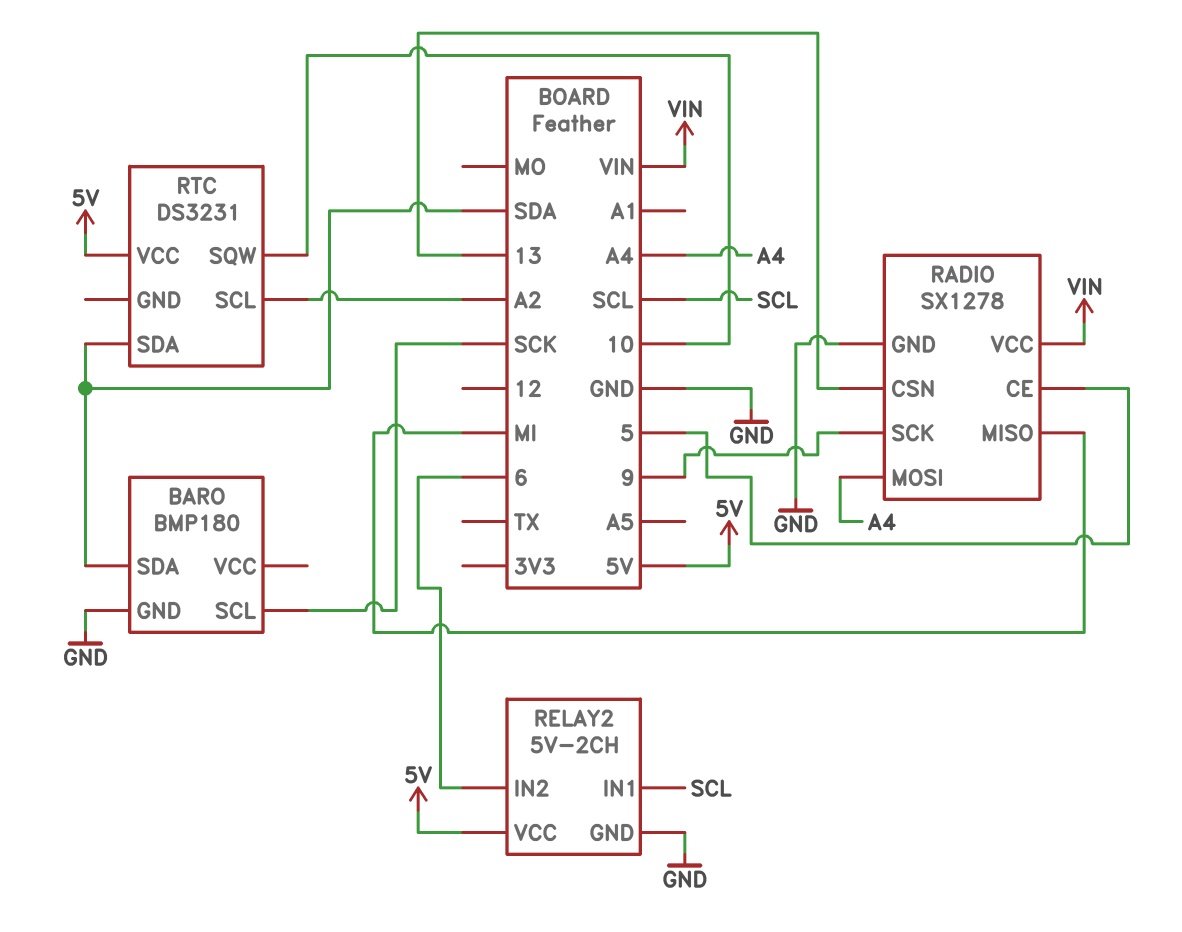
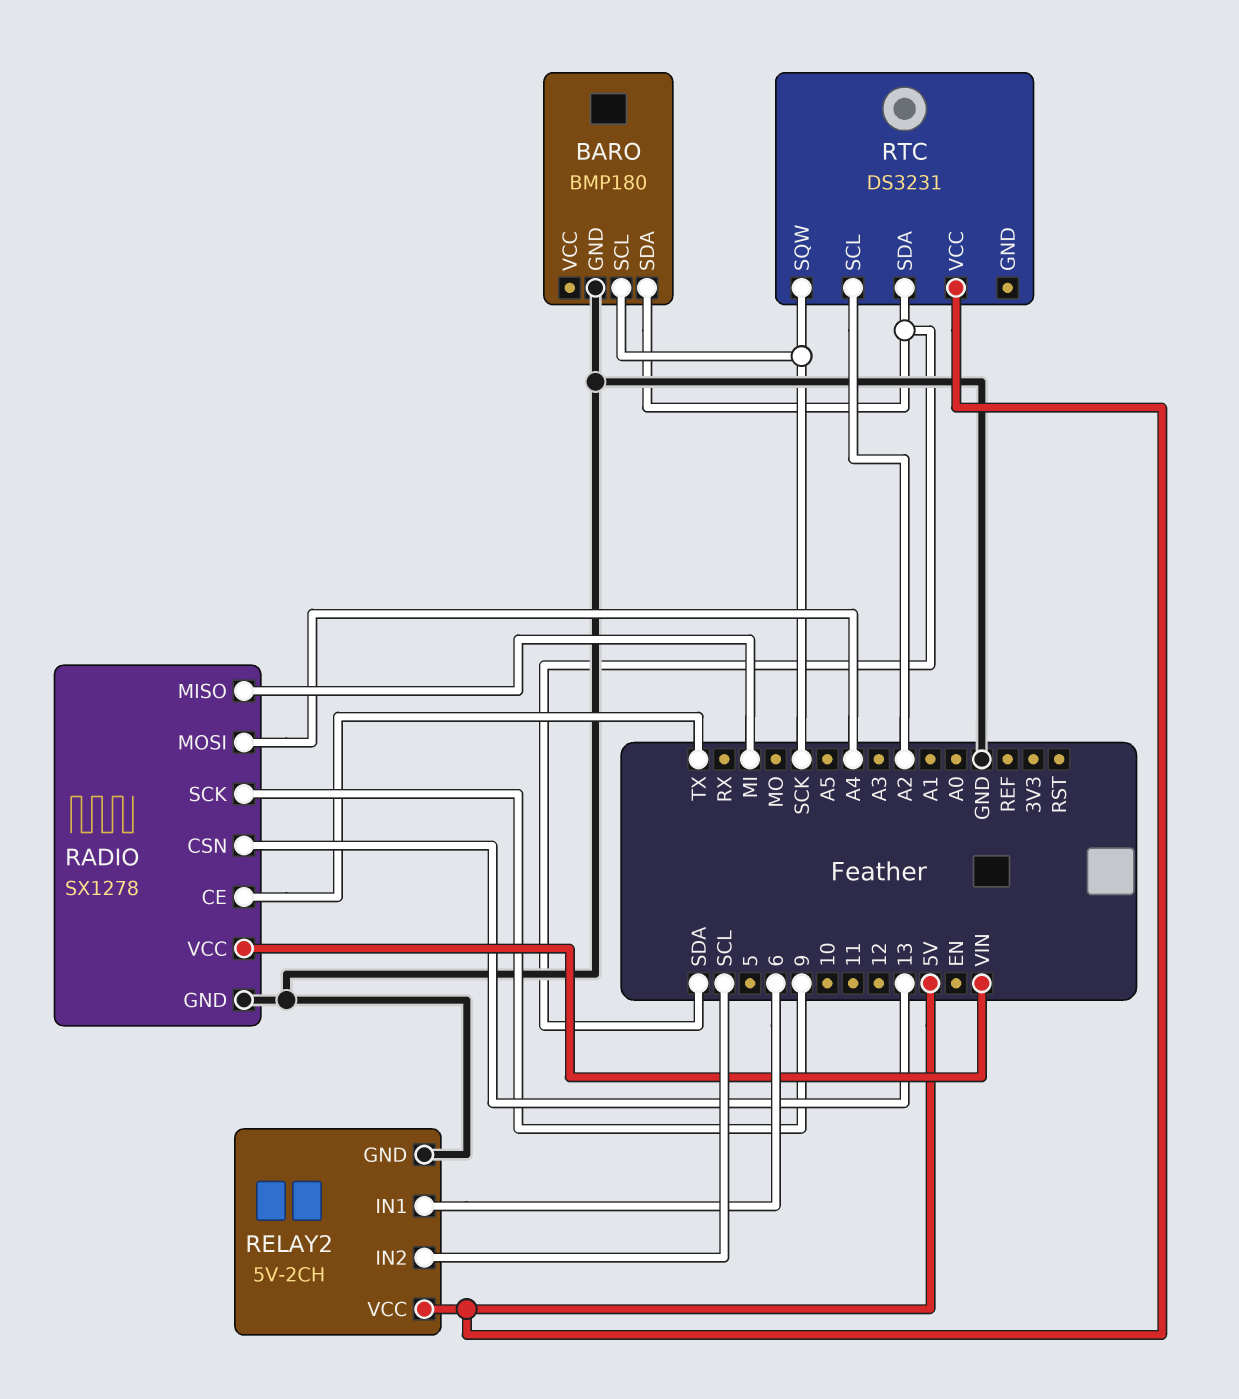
RADIO pin CE: 5 -> TX
RELAY2 pin IN1: SCL -> 6
RELAY2 pin IN2: 6 -> SCL
RTC pin SQW: 10 -> SCK

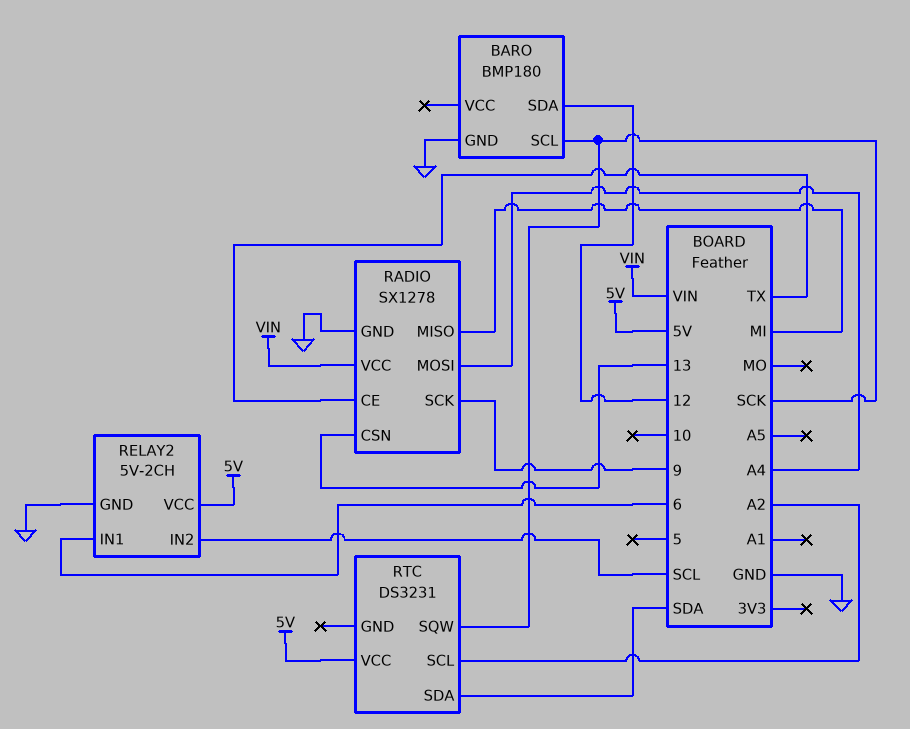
BARO pin SDA: SDA -> 12

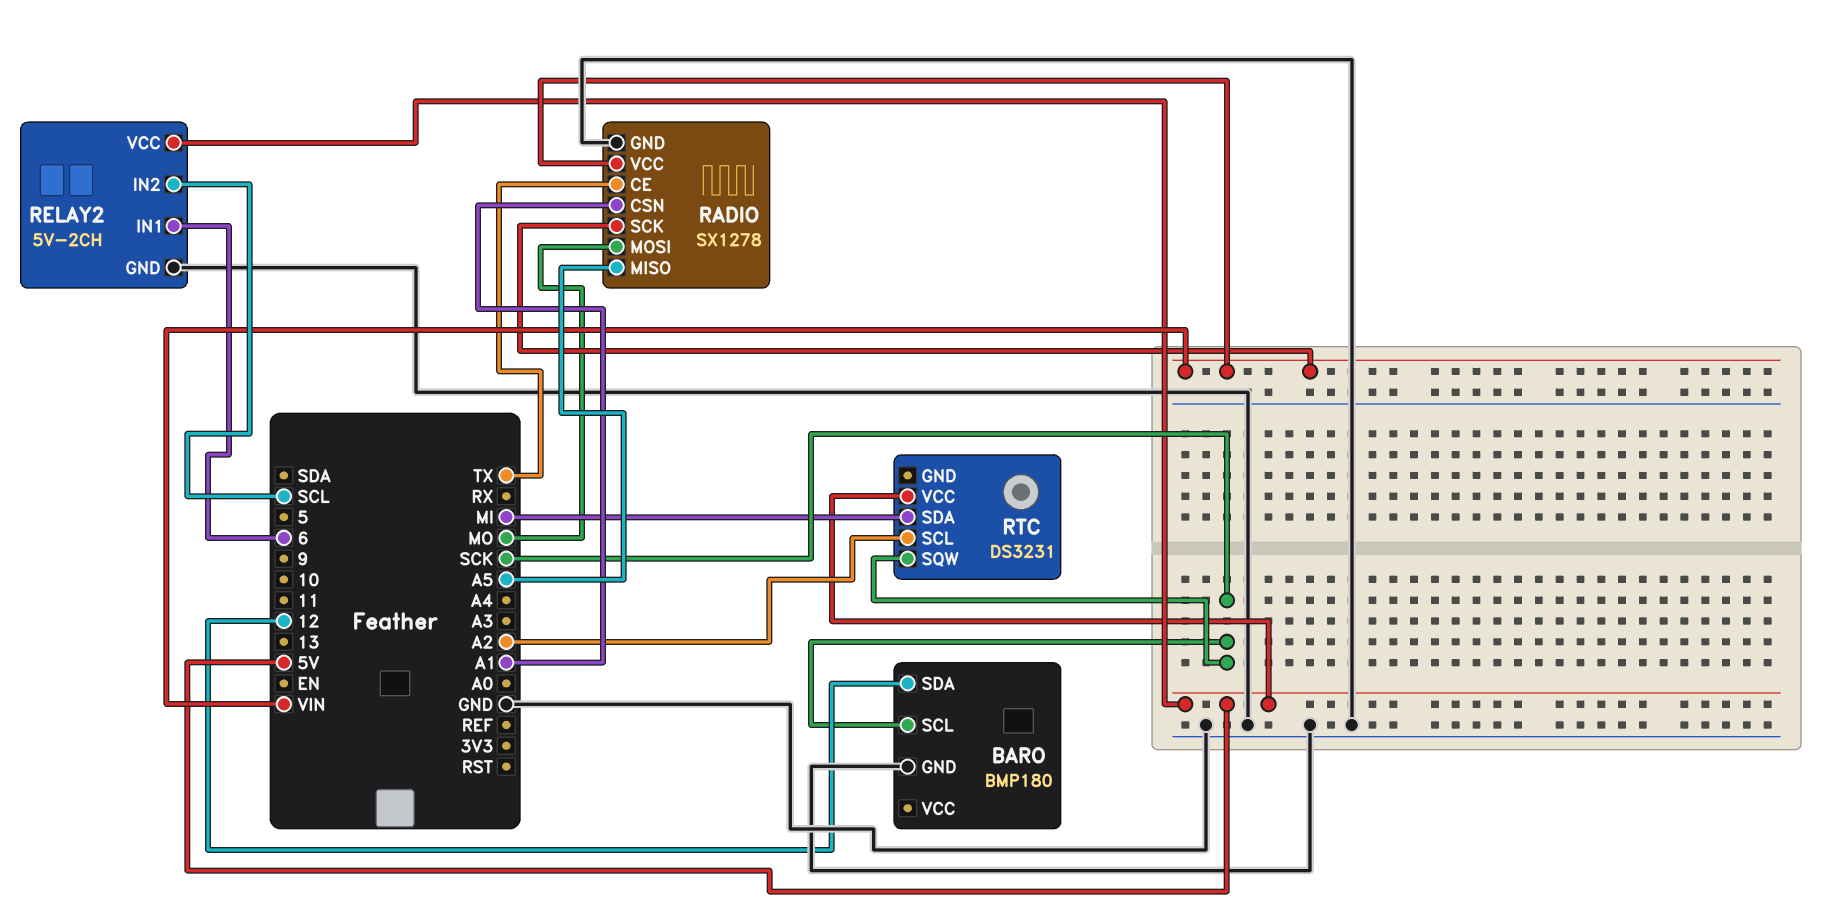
RADIO pin CSN: 13 -> A1
RADIO pin MISO: MI -> A5
RADIO pin MOSI: A4 -> MO
RADIO pin SCK: 9 -> VIN
RTC pin SDA: SDA -> MI

